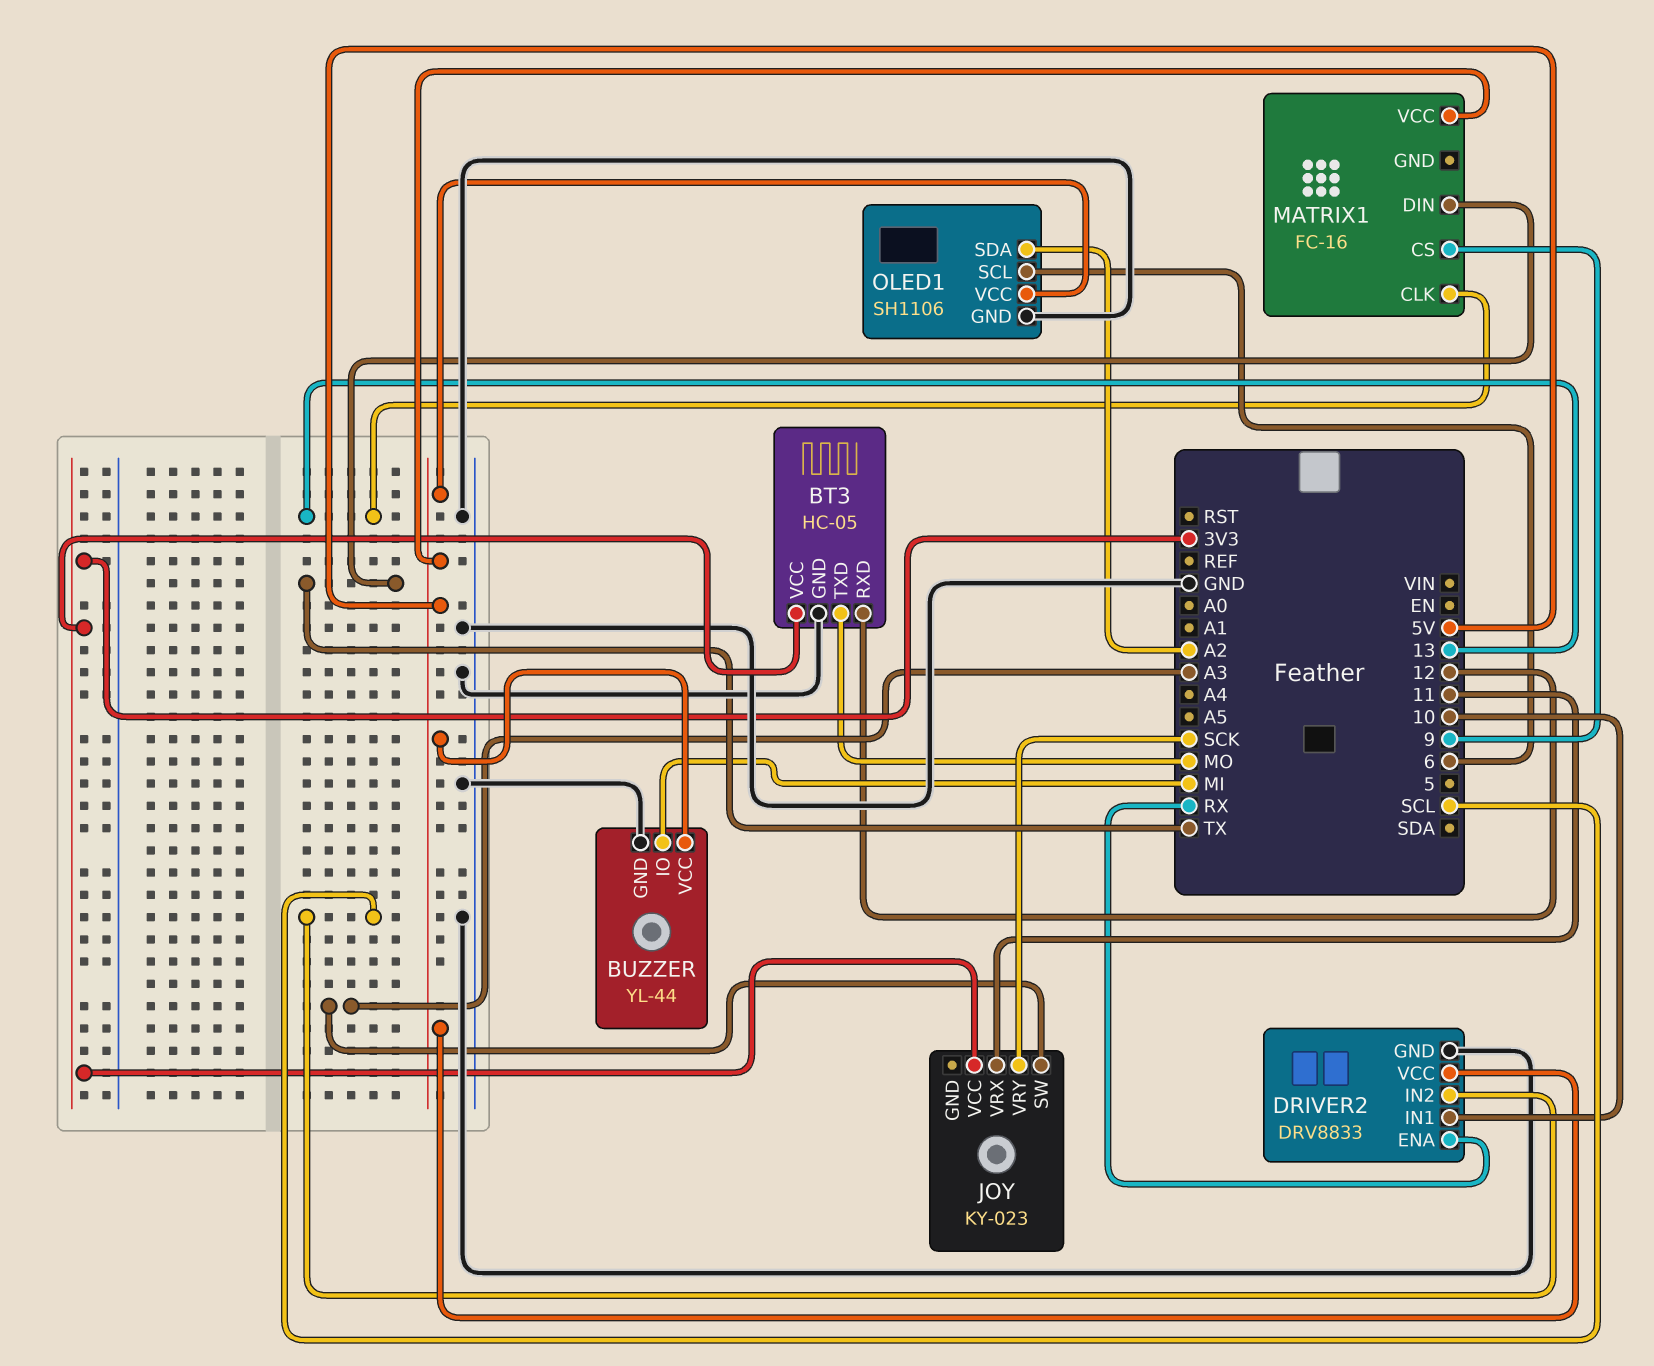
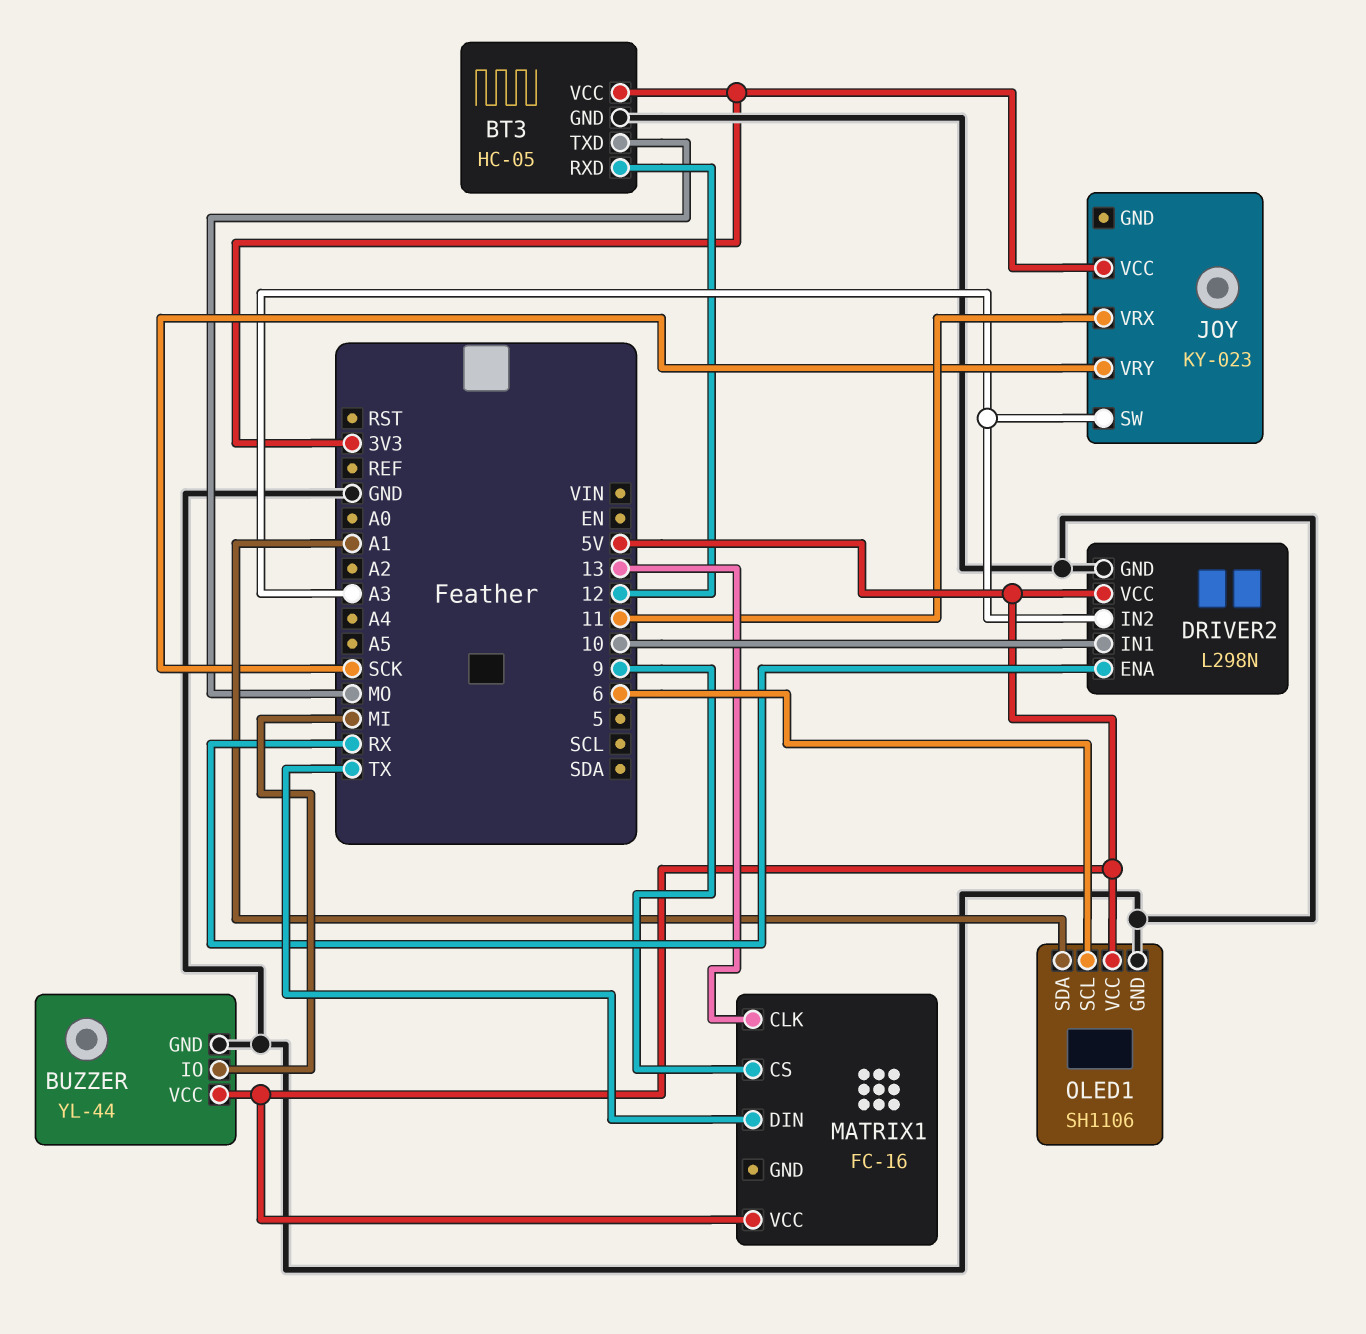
DRIVER2: DRV8833 -> L298N
DRIVER2 pin IN2: SCL -> A3
OLED1 pin SDA: A2 -> A1

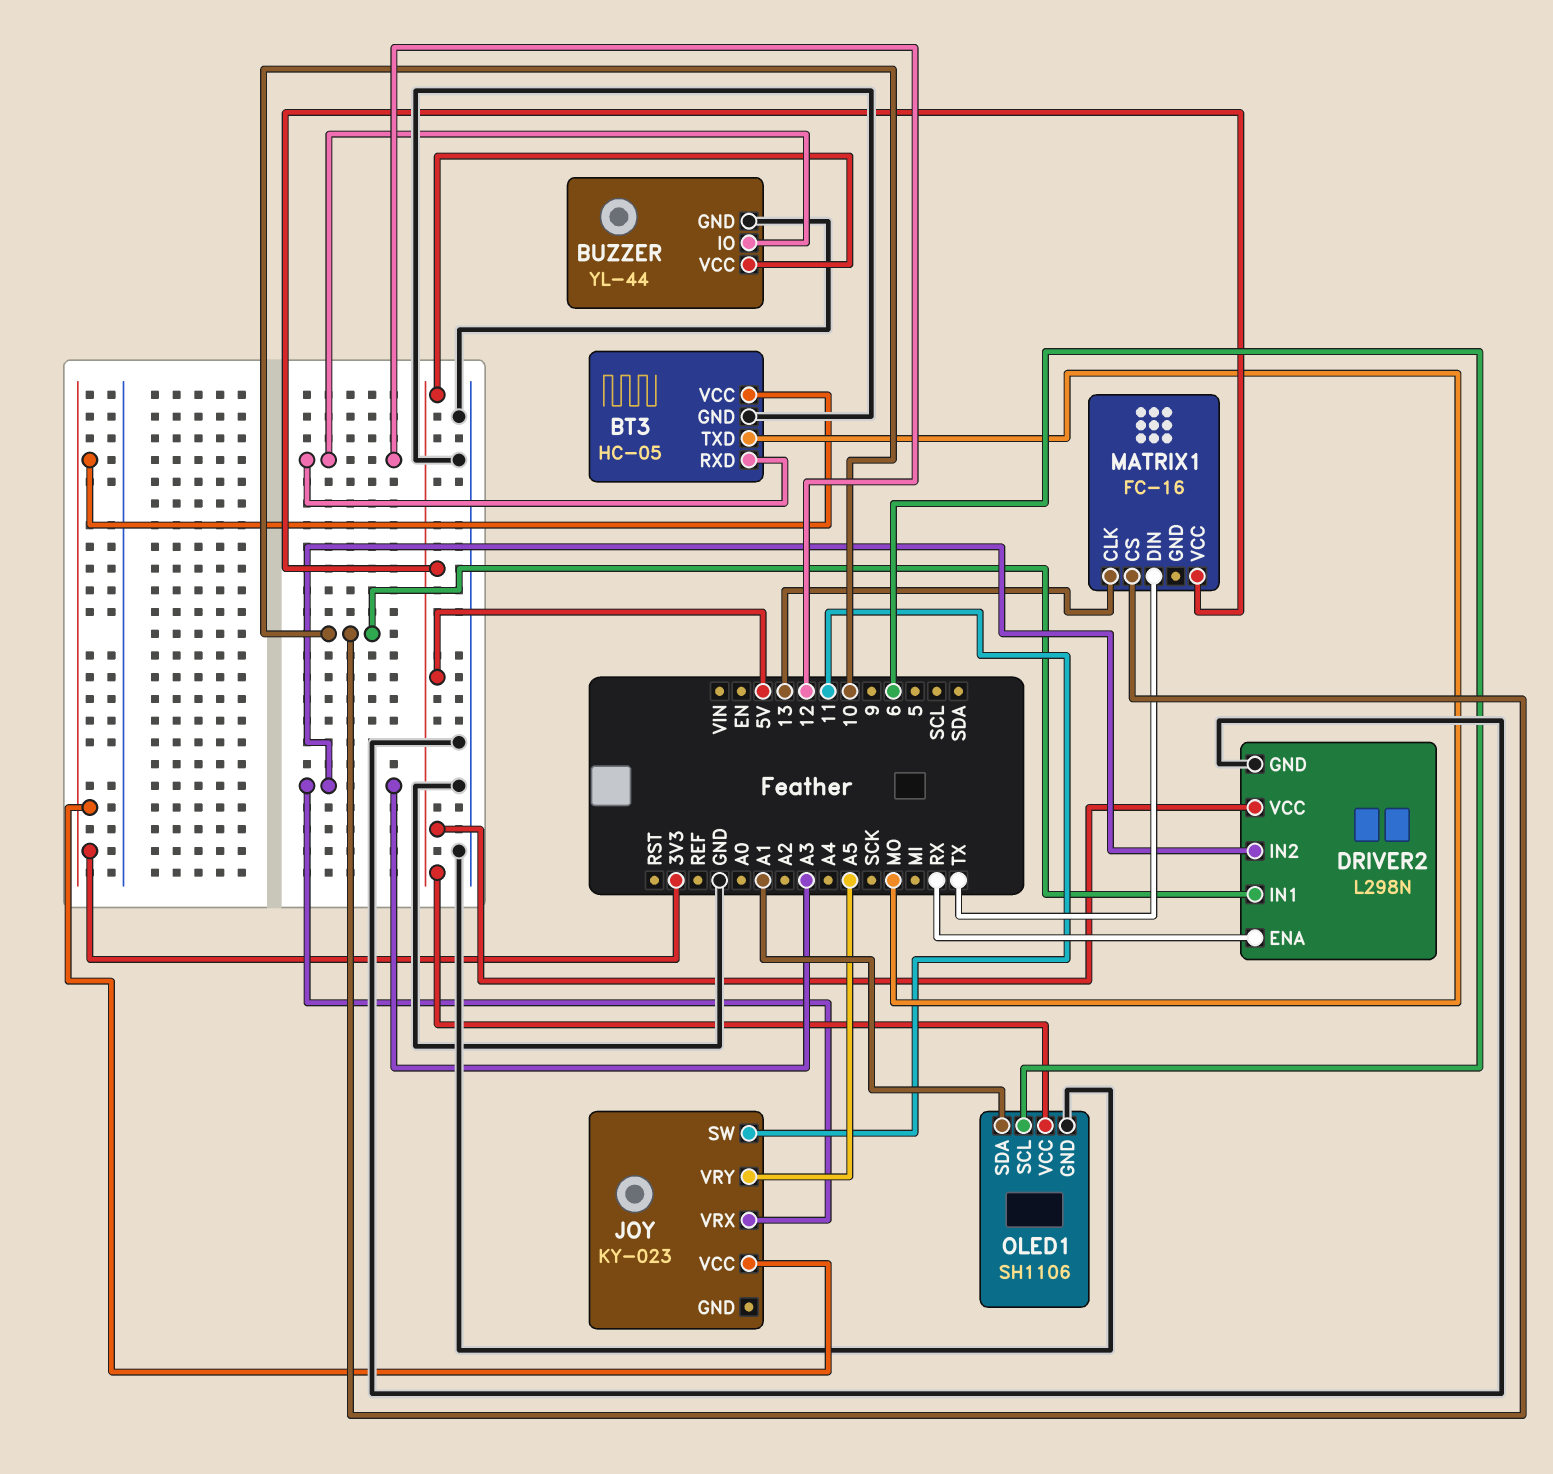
BUZZER pin IO: MI -> 12
JOY pin SW: A3 -> 11
JOY pin VRX: 11 -> A3
JOY pin VRY: SCK -> A5
MATRIX1 pin CS: 9 -> 10

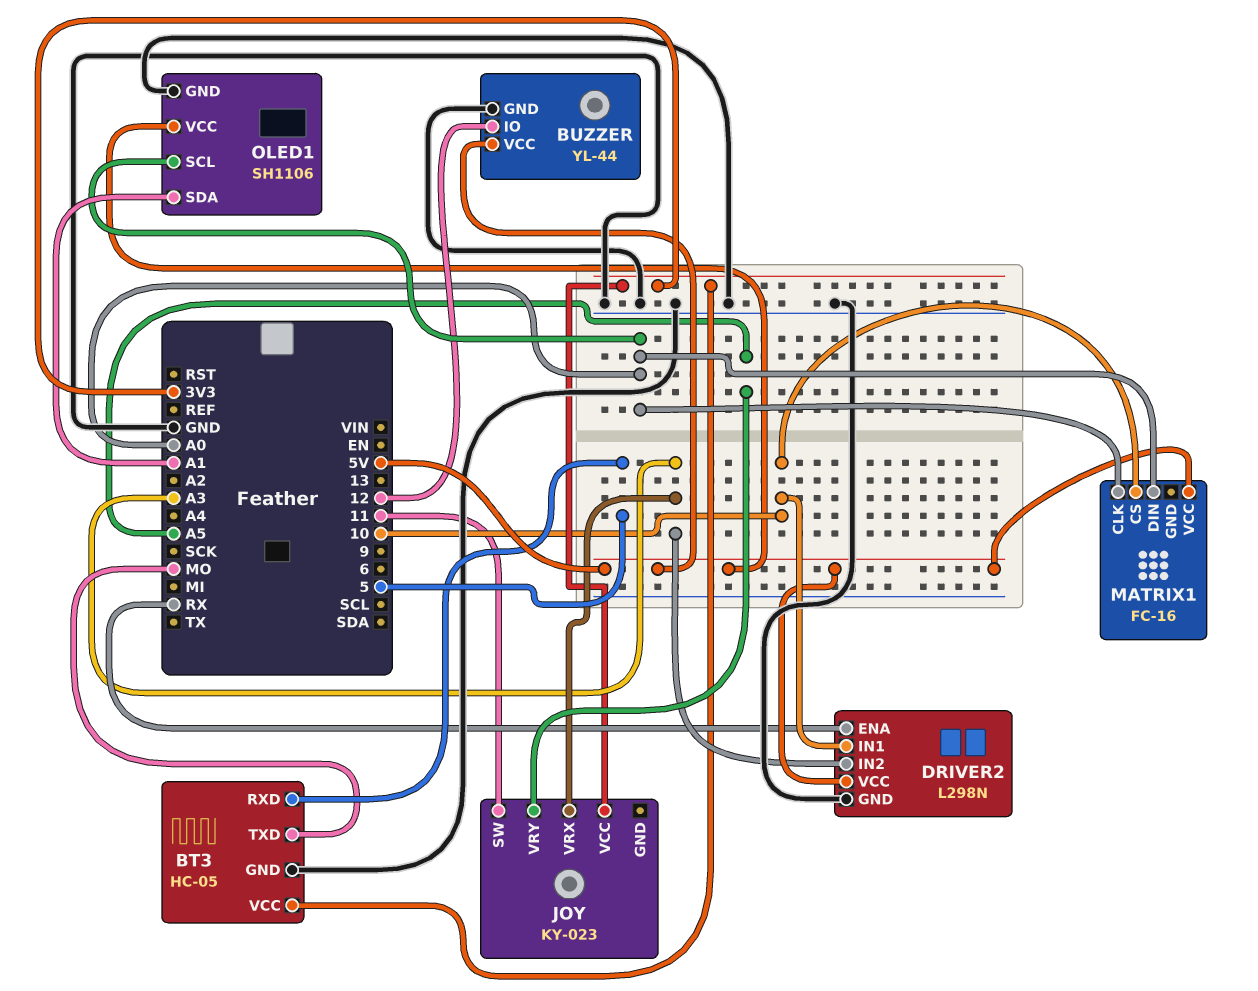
BT3 pin RXD: 12 -> 5
MATRIX1 pin CLK: 13 -> A0
MATRIX1 pin DIN: TX -> A0
OLED1 pin SCL: 6 -> A0

